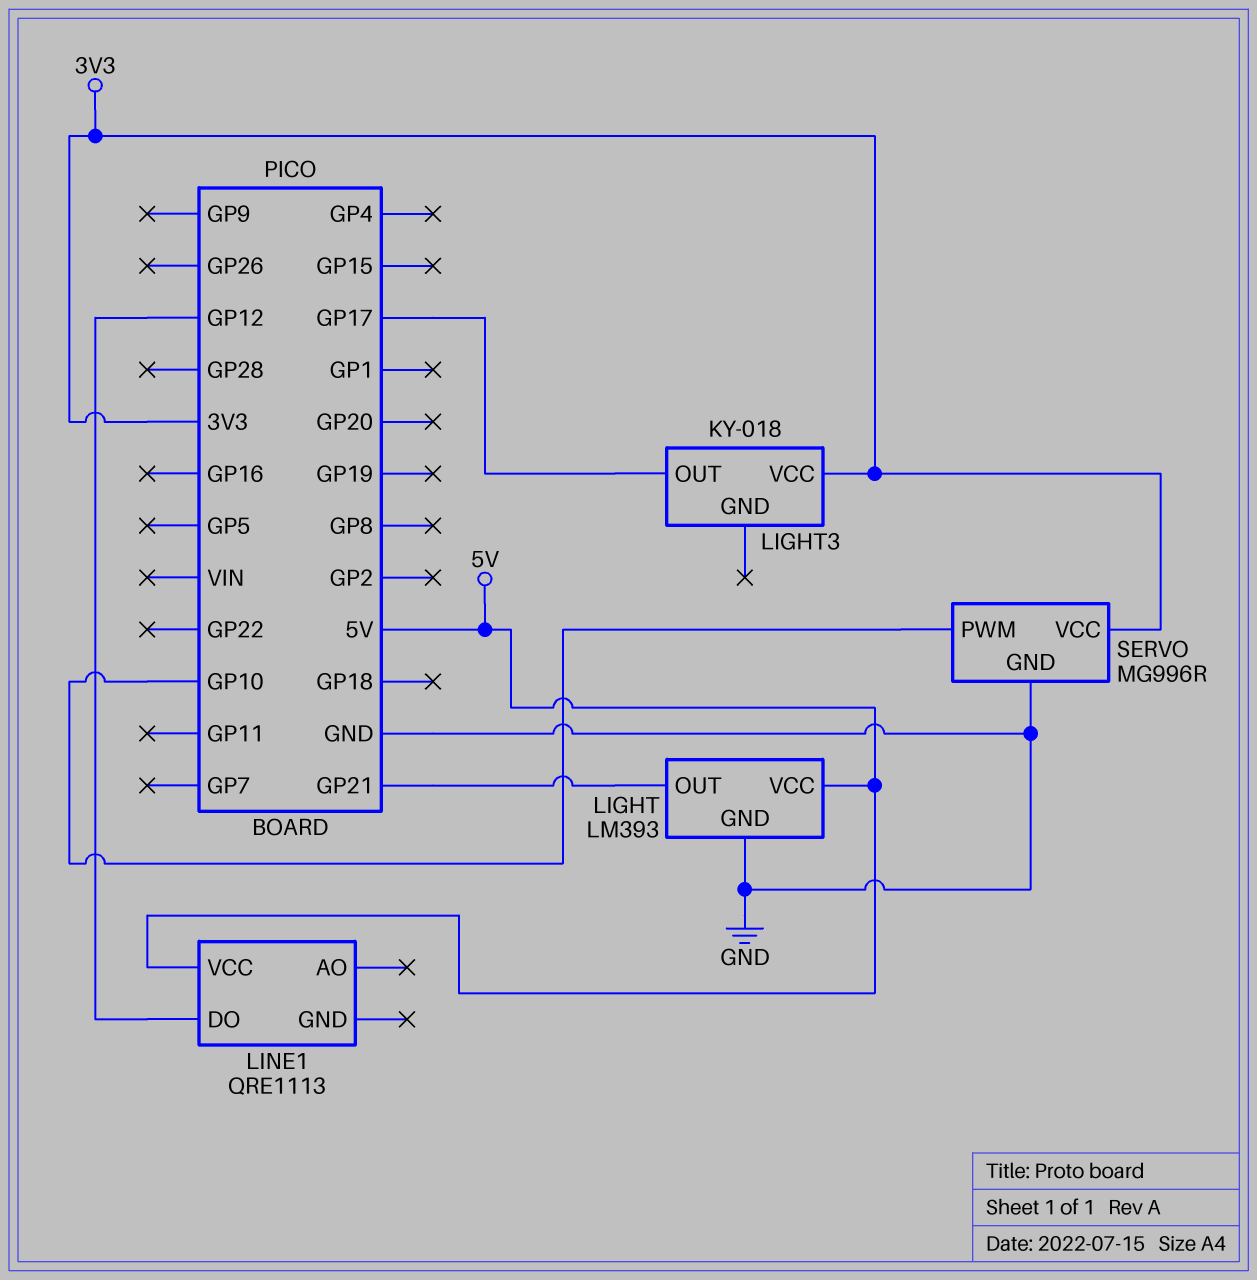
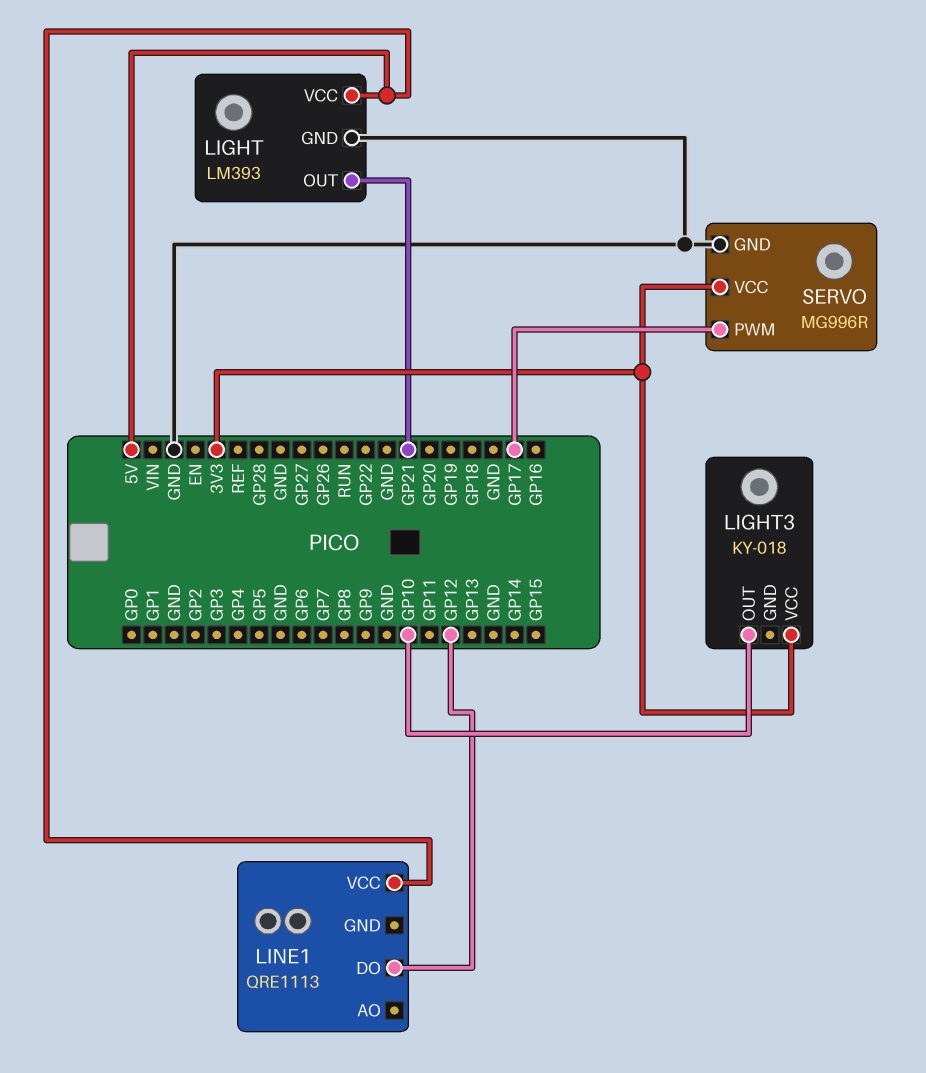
LIGHT3 pin OUT: GP17 -> GP10
SERVO pin PWM: GP10 -> GP17

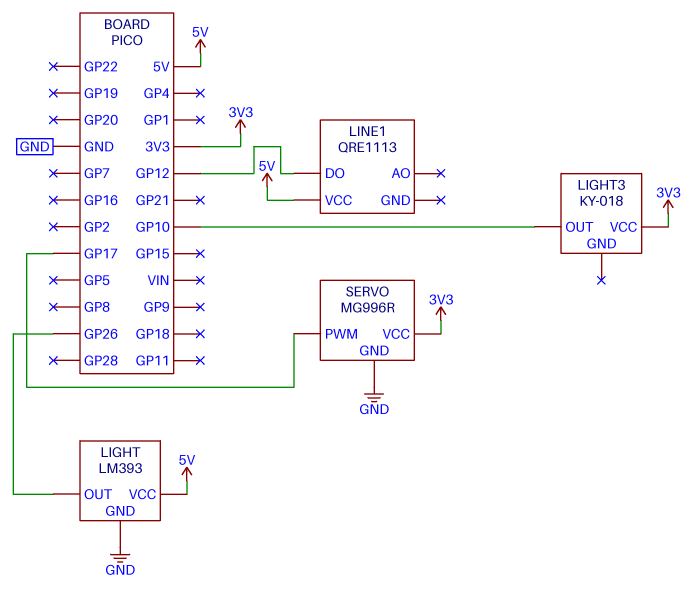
LIGHT pin OUT: GP21 -> GP26

